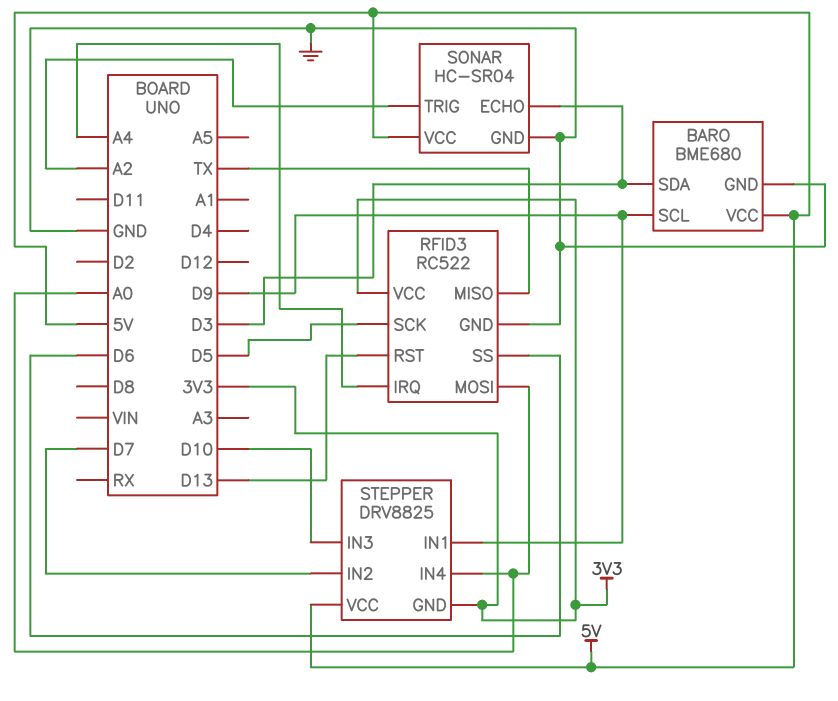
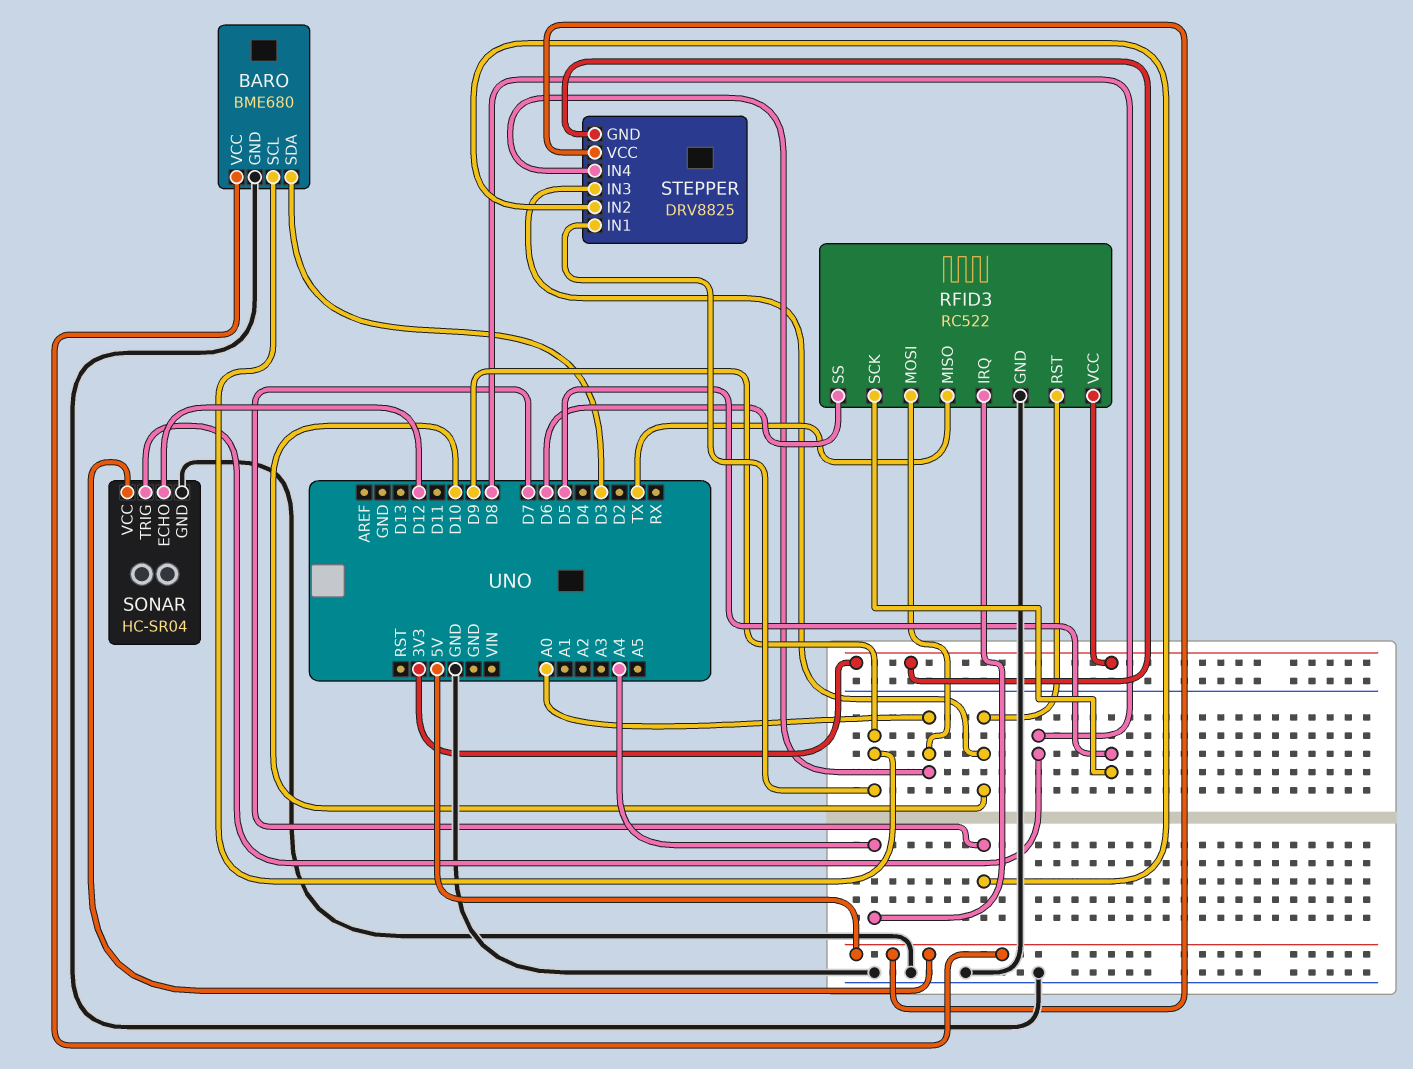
RFID3 pin RST: D13 -> D10
SONAR pin ECHO: D3 -> D12
SONAR pin TRIG: A2 -> D8

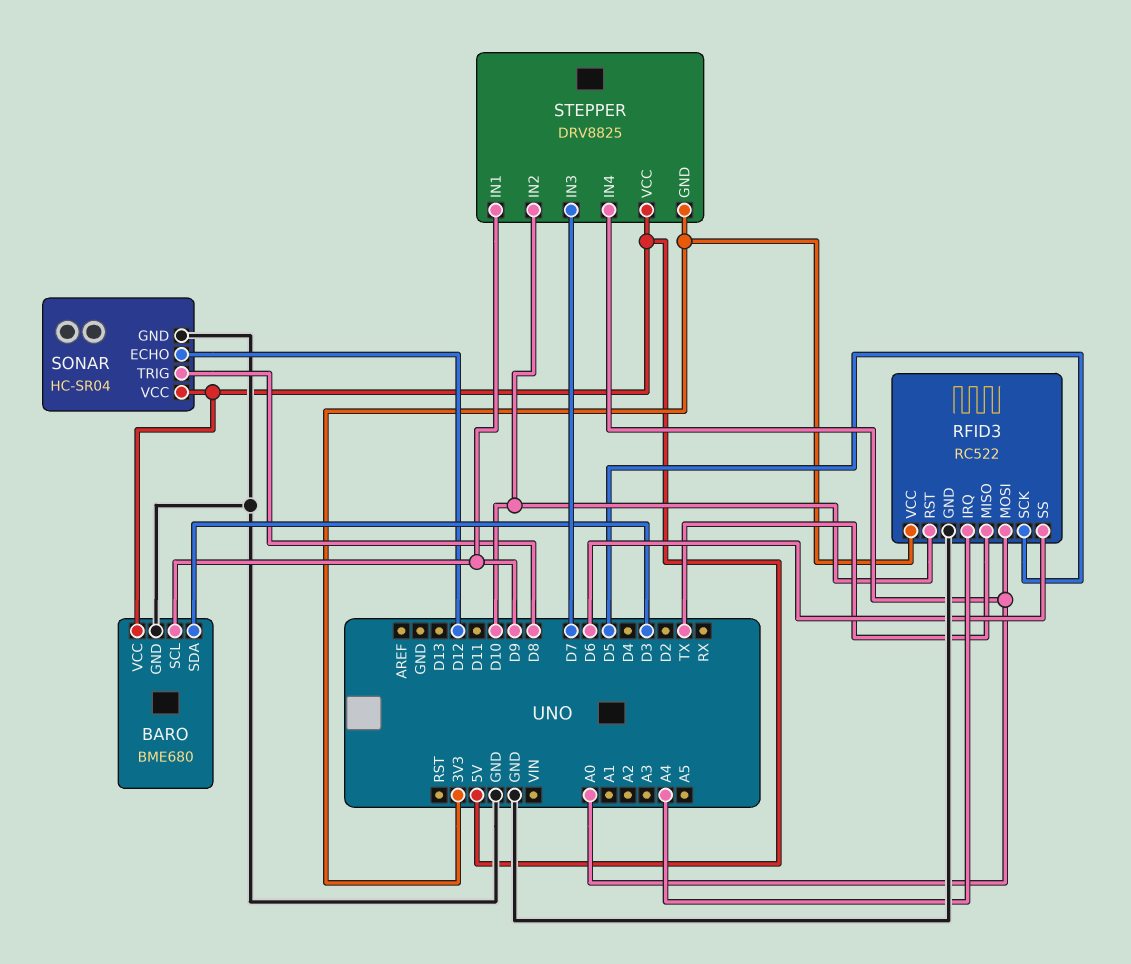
STEPPER pin IN2: D7 -> D10
STEPPER pin IN3: D10 -> D7

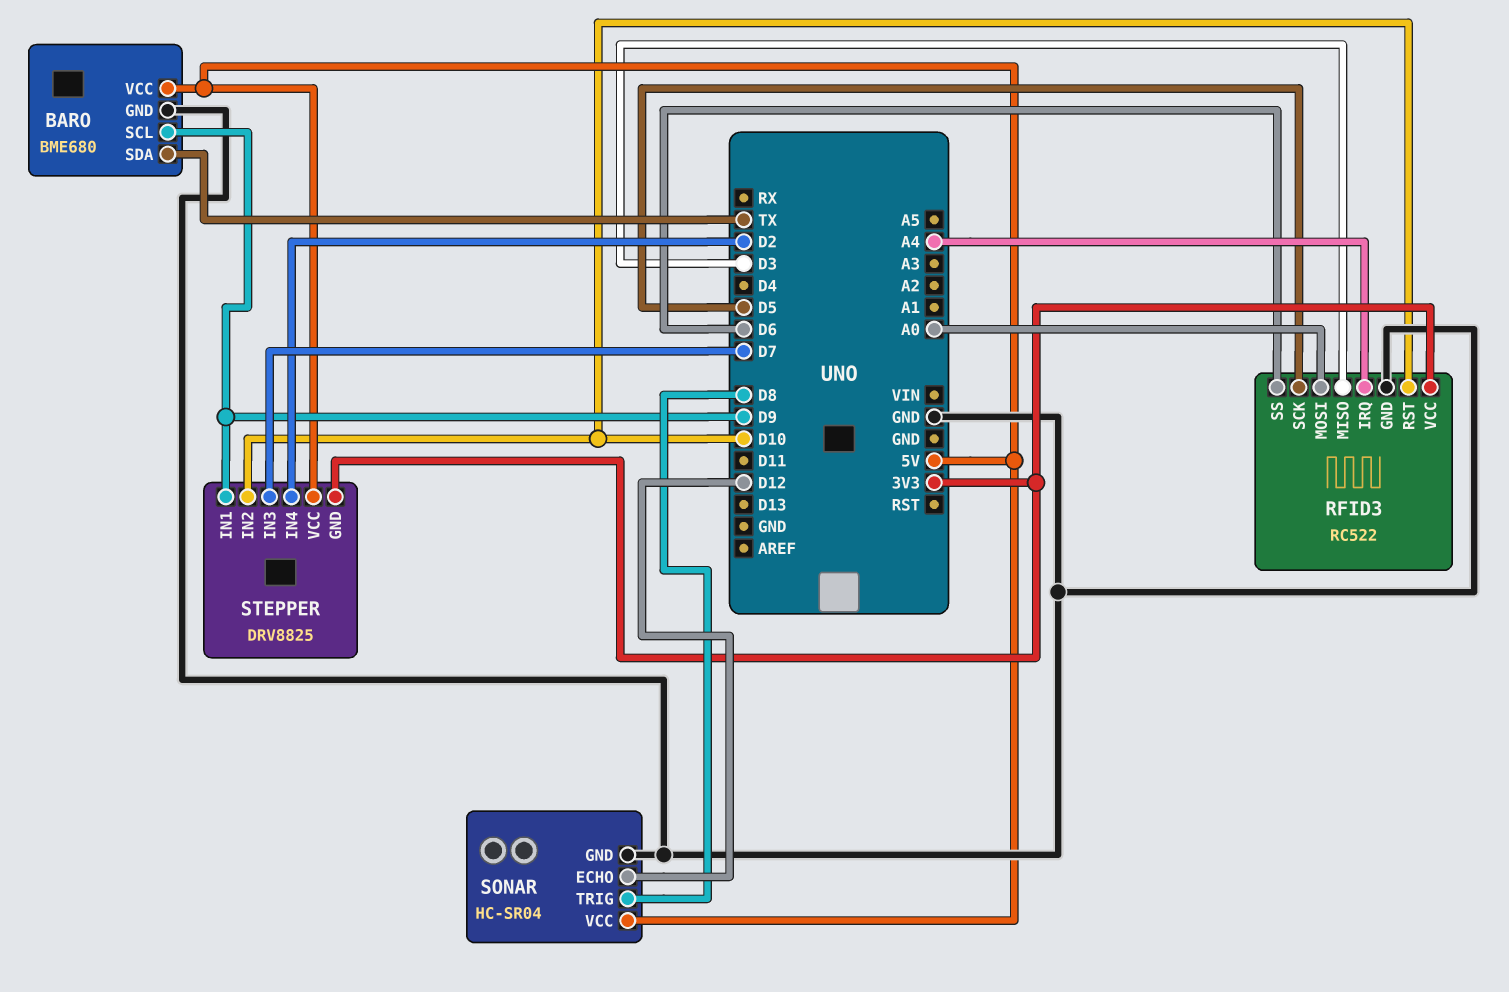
BARO pin SDA: D3 -> TX
RFID3 pin MISO: TX -> D3
STEPPER pin IN4: A0 -> D2

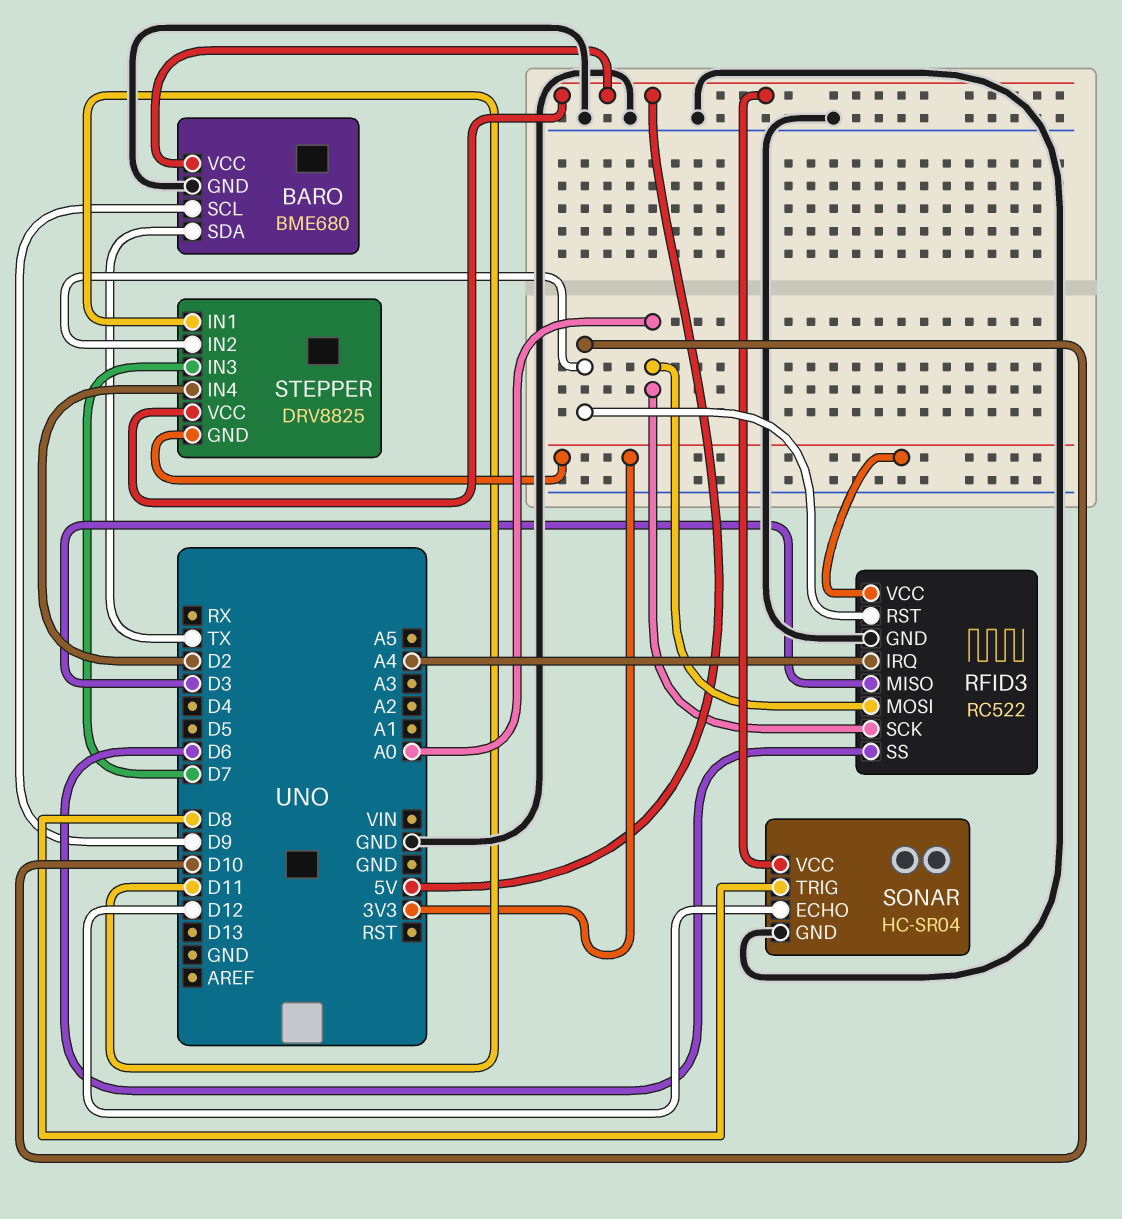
RFID3 pin SCK: D5 -> A0
STEPPER pin IN1: D9 -> D11

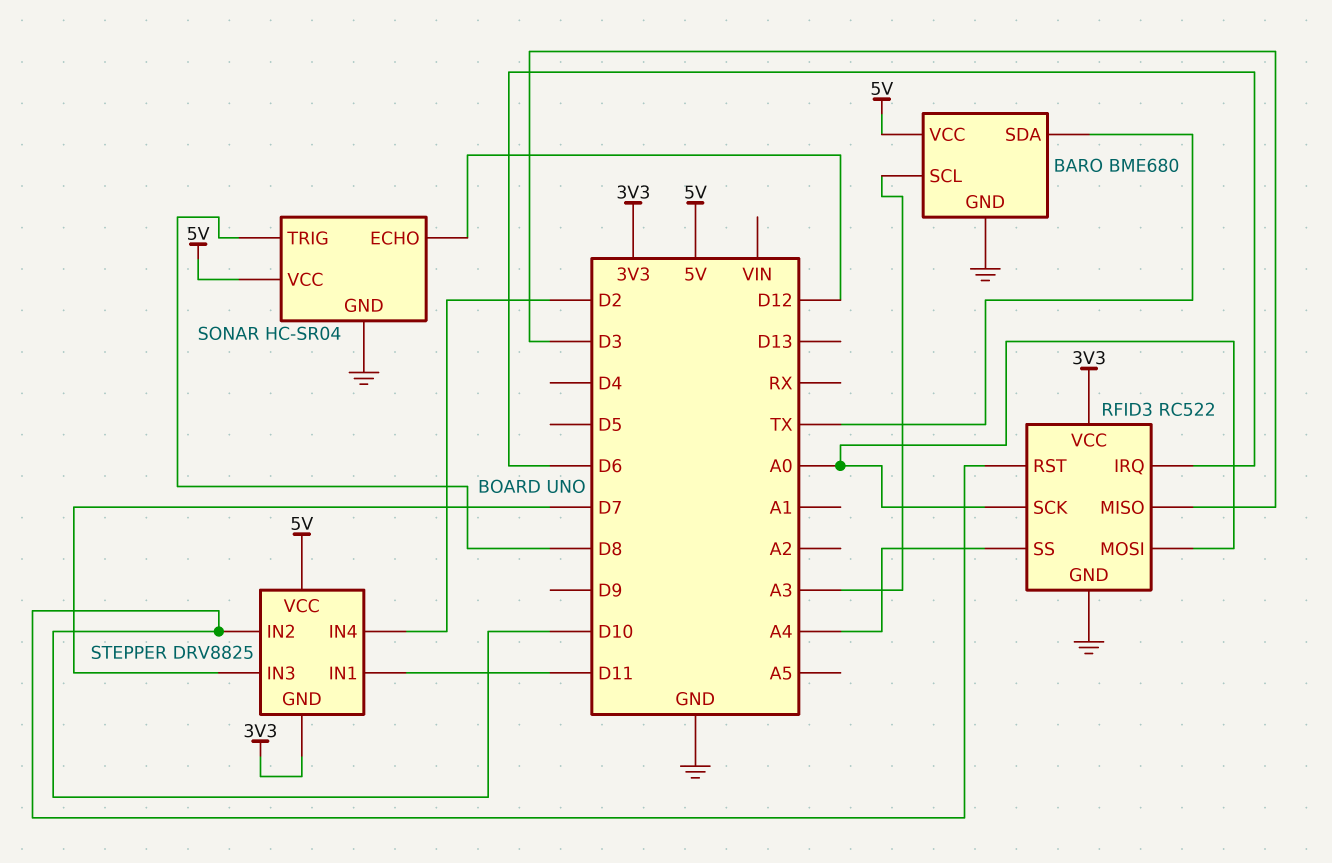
BARO pin SCL: D9 -> A3
RFID3 pin IRQ: A4 -> D6
RFID3 pin SS: D6 -> A4

